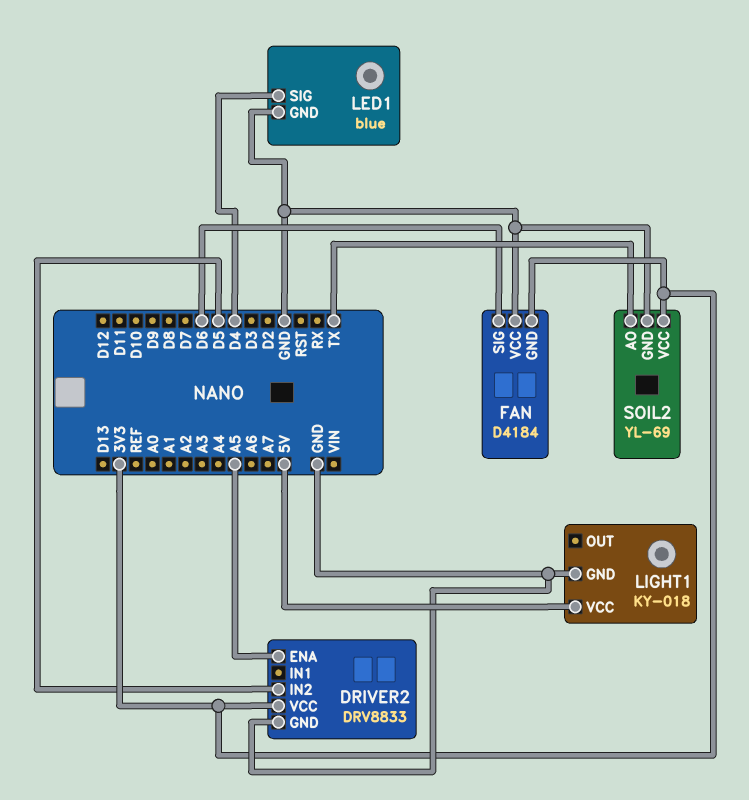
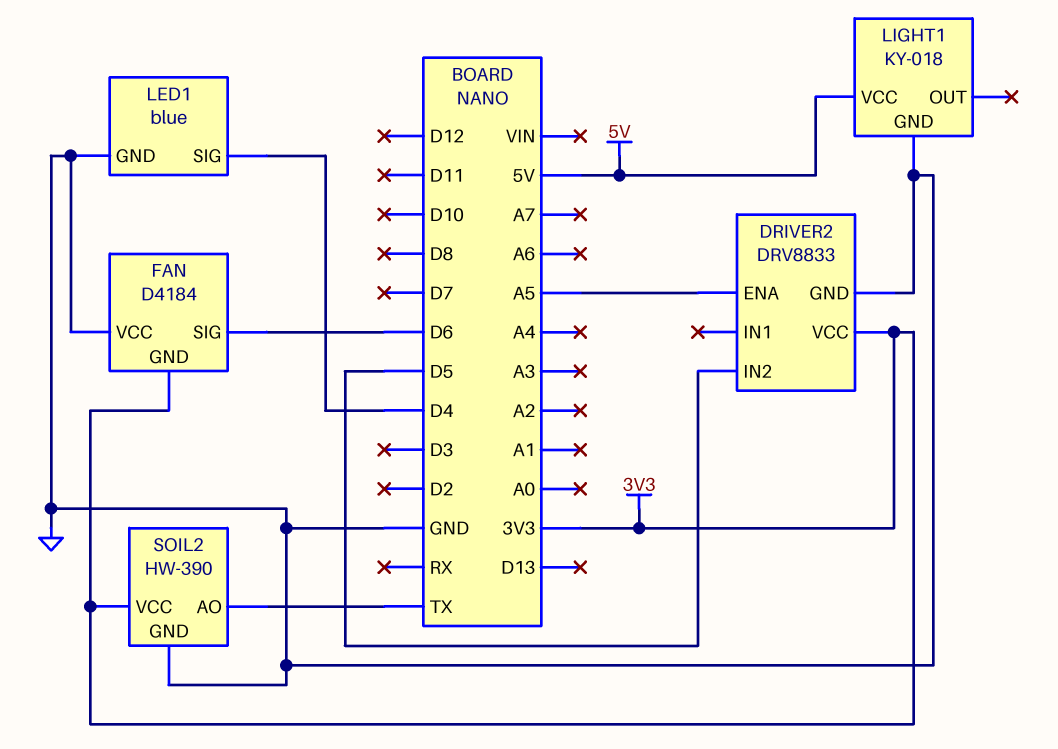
SOIL2: YL-69 -> HW-390

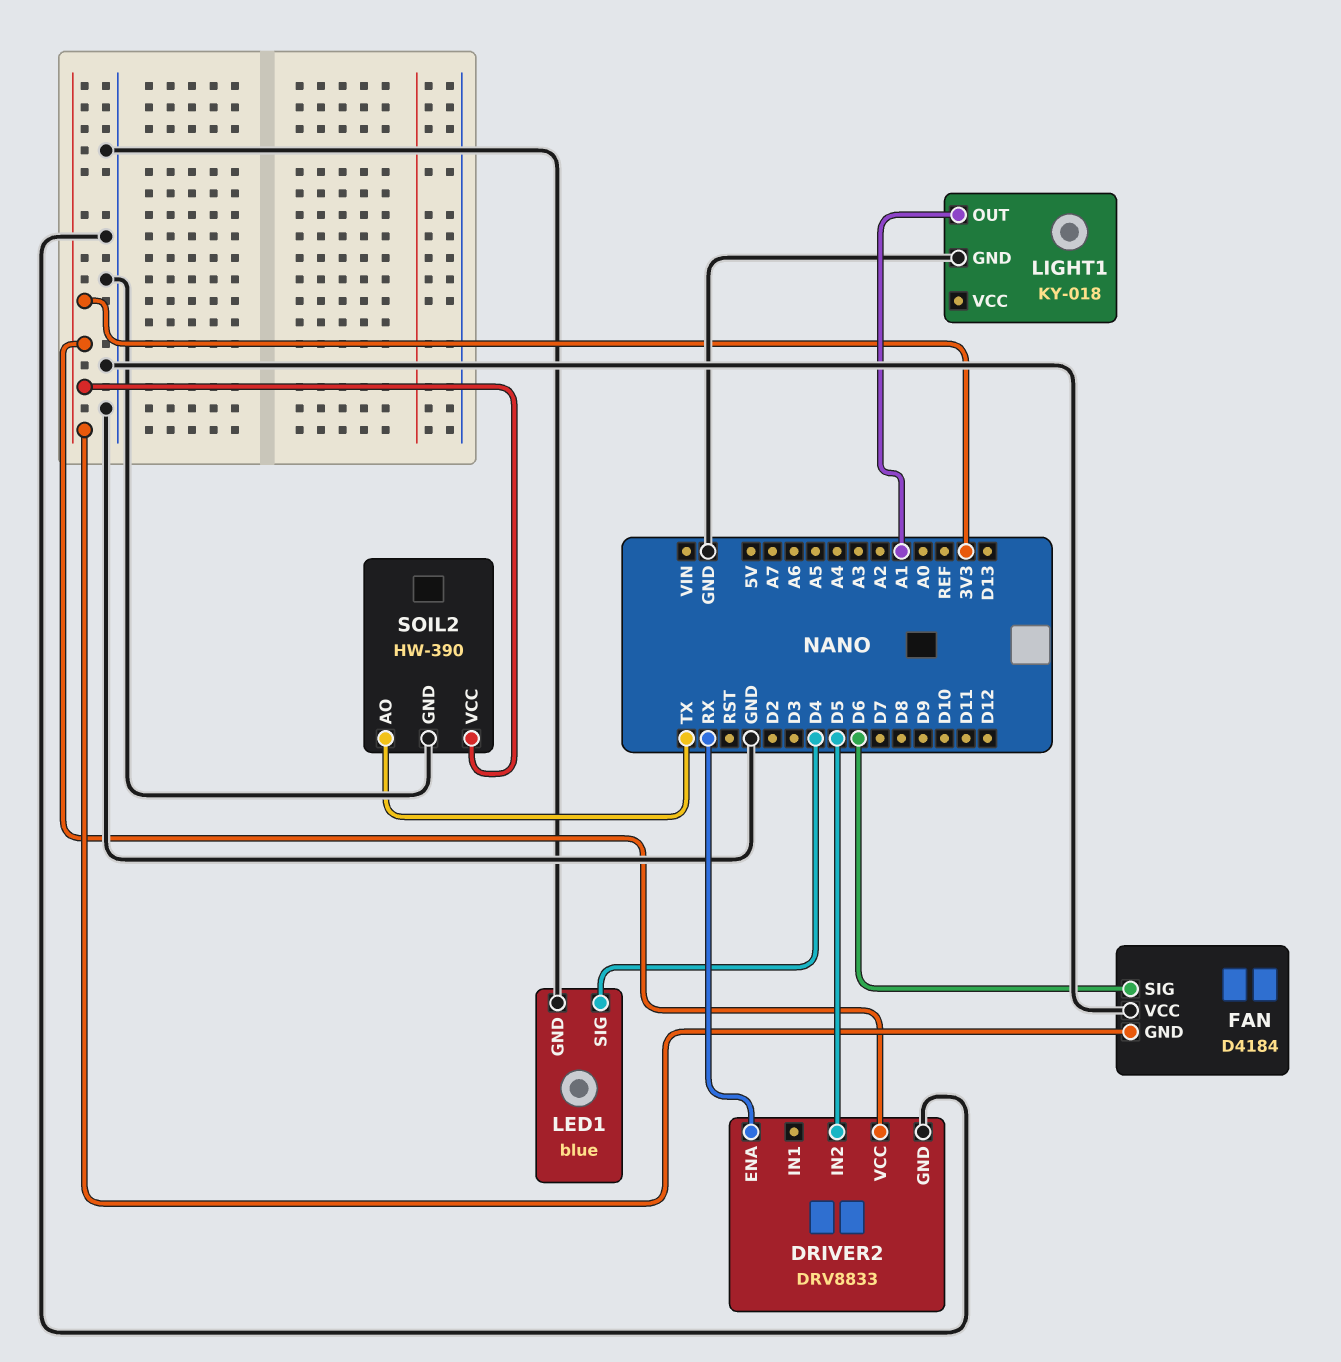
DRIVER2 pin ENA: A5 -> RX
LIGHT1 pin OUT: none -> A1
LIGHT1 pin VCC: 5V -> none

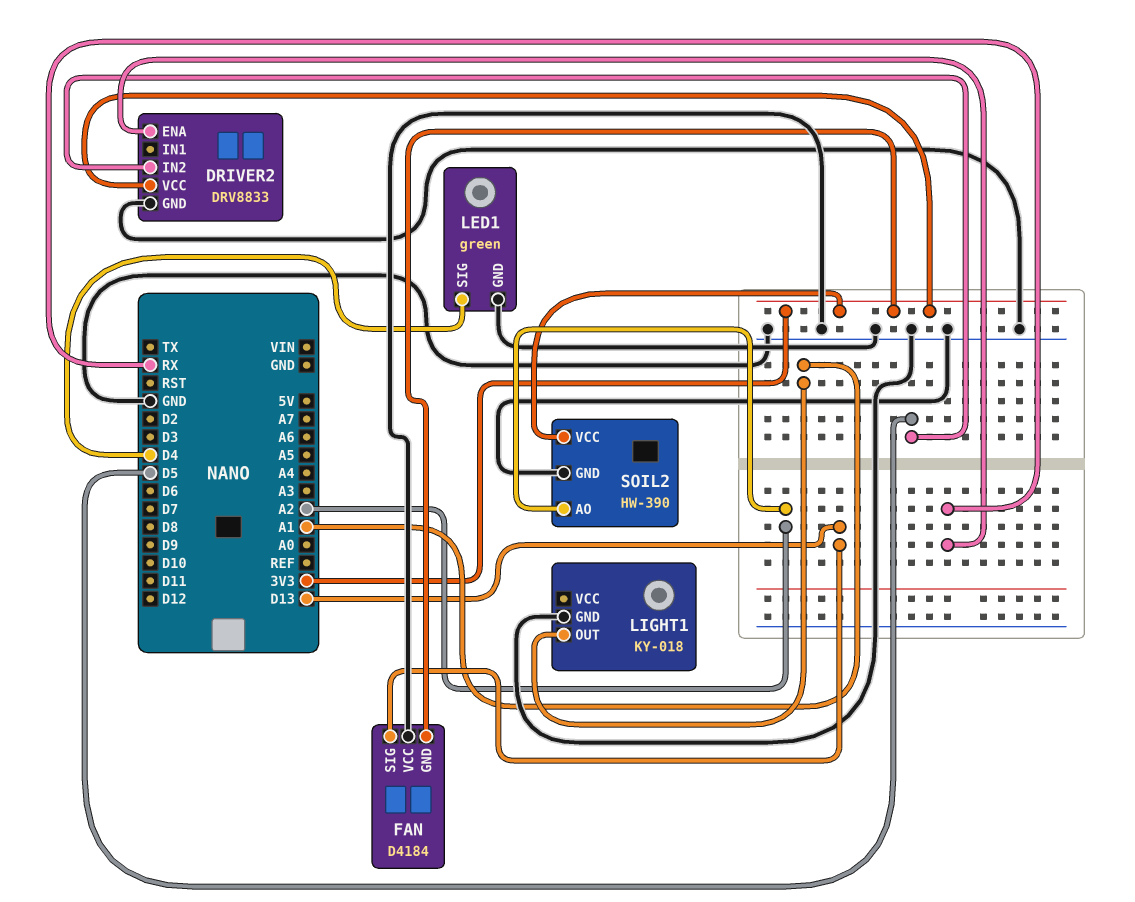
FAN pin SIG: D6 -> D13
LED1: blue -> green
SOIL2 pin AO: TX -> A2

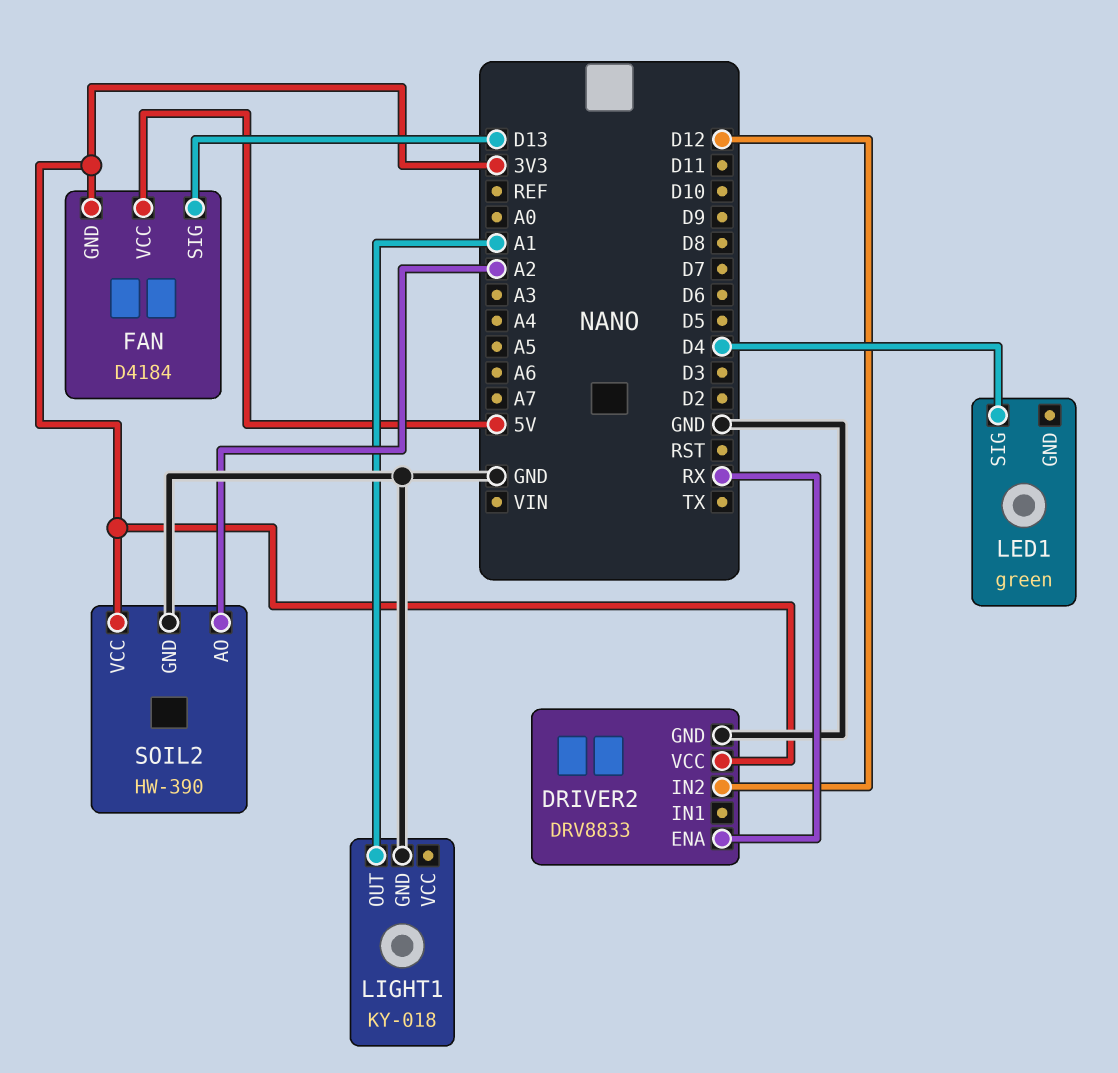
DRIVER2 pin IN2: D5 -> D12
FAN pin VCC: GND -> 5V
LED1 pin GND: GND -> none

